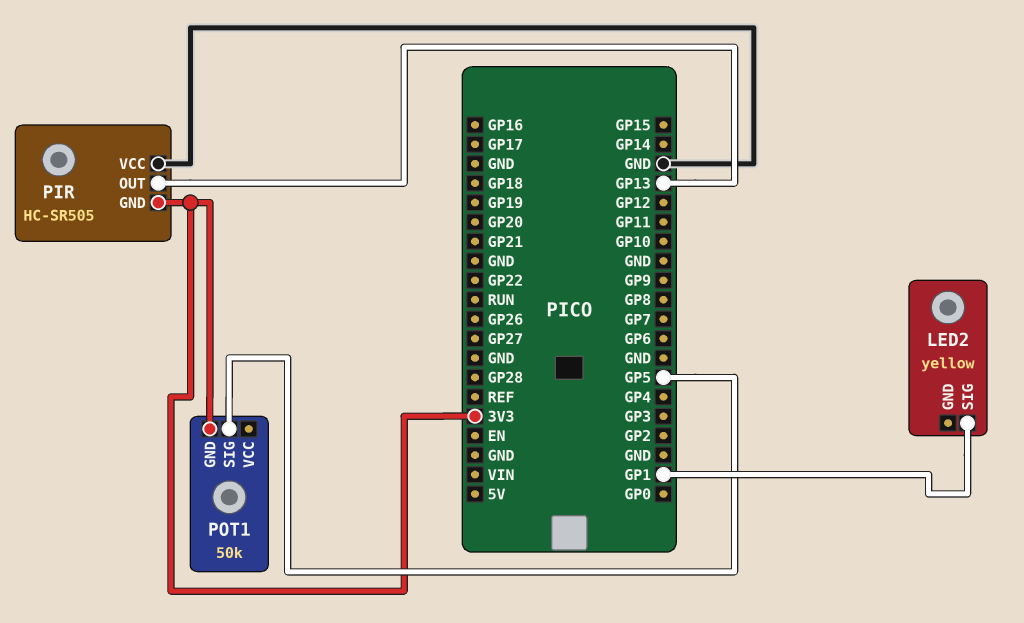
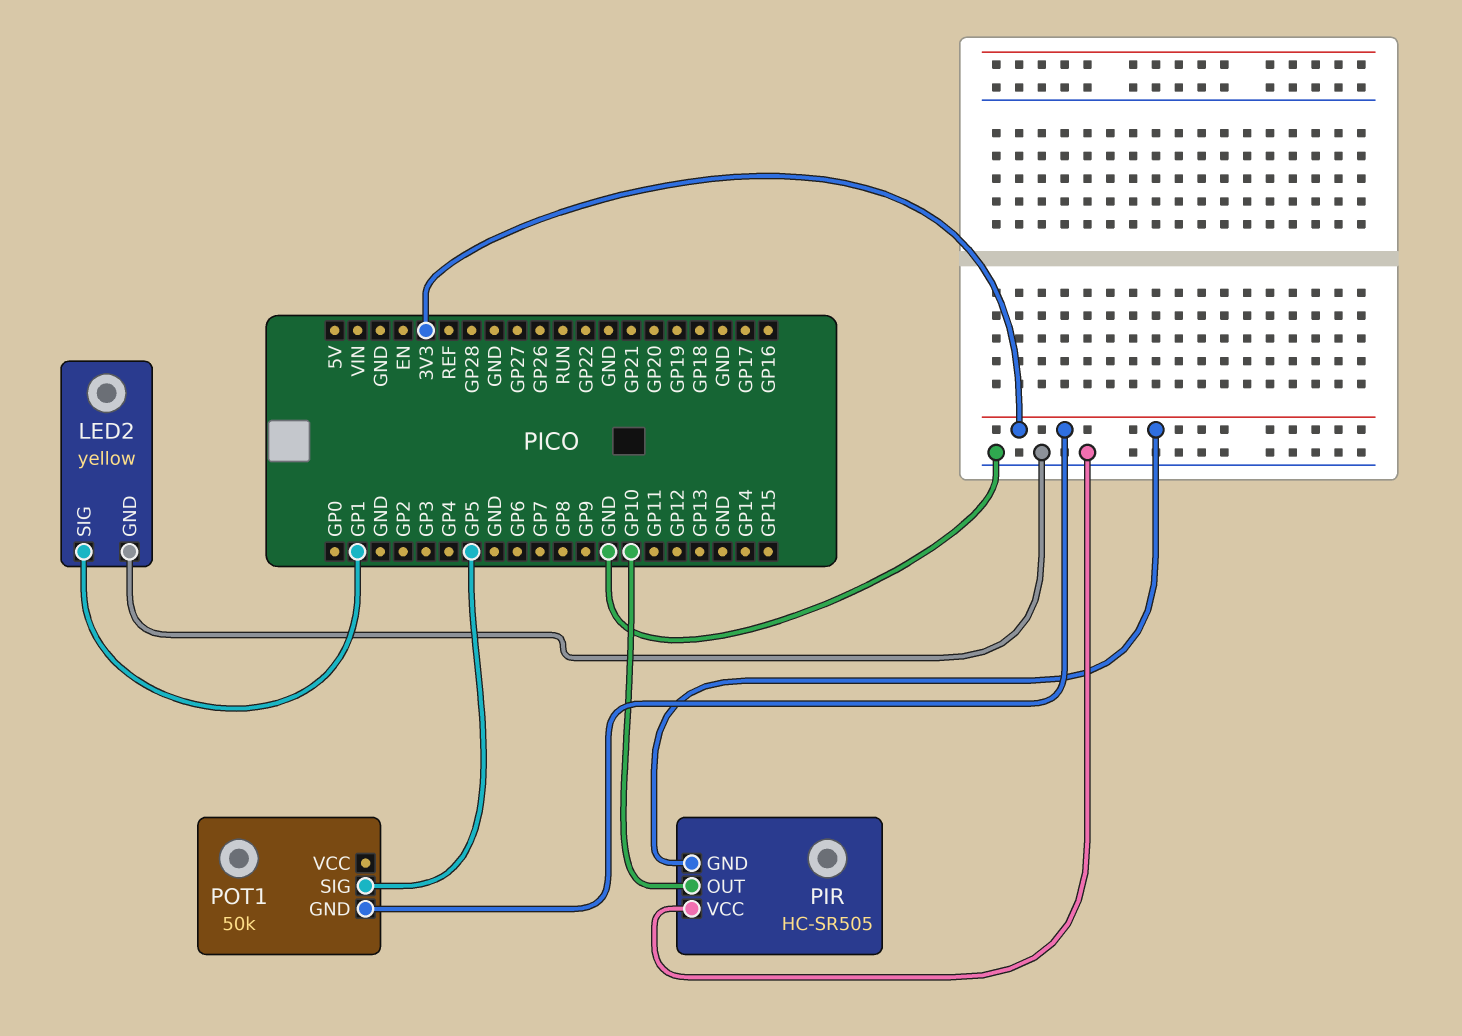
LED2 pin GND: none -> GND
PIR pin OUT: GP13 -> GP10

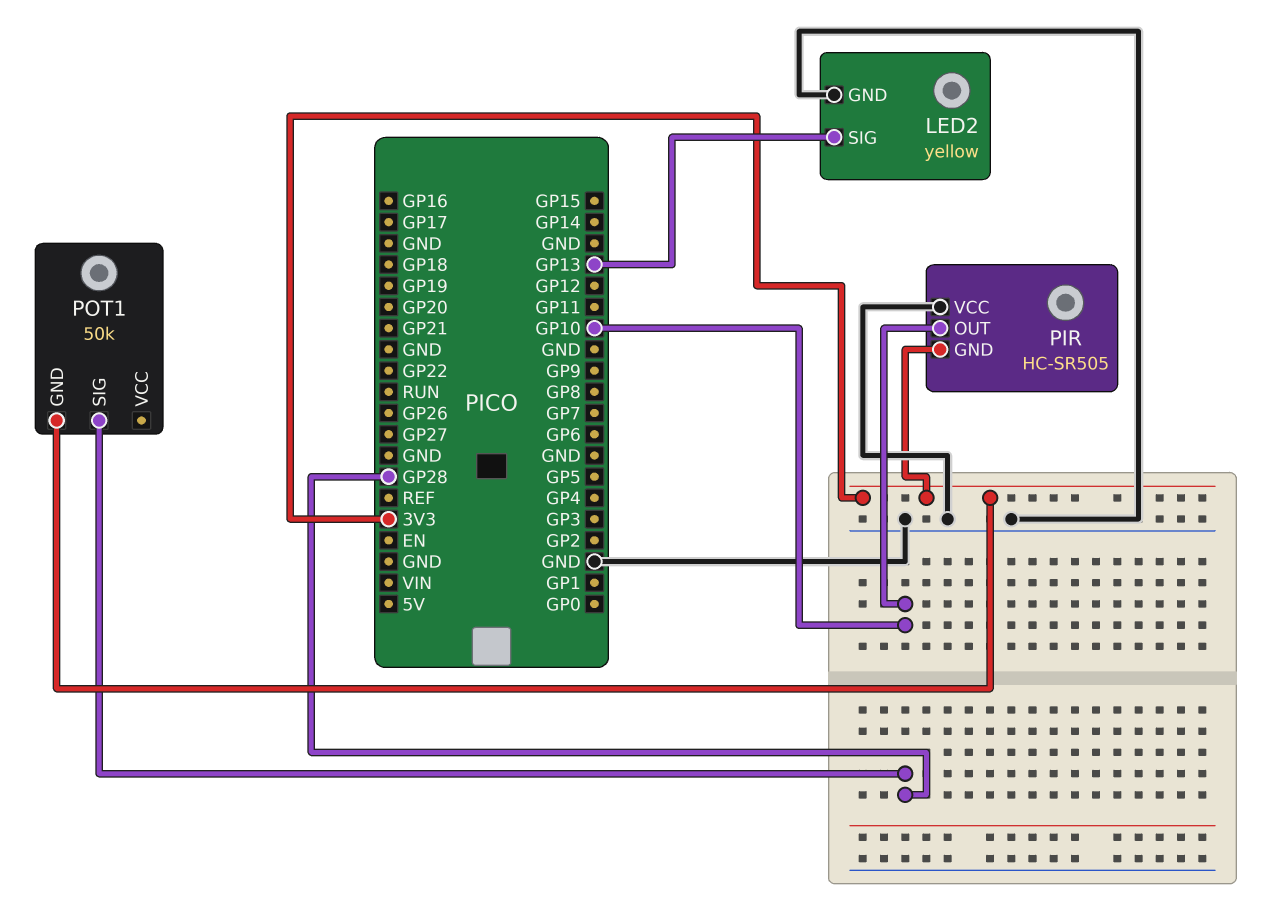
LED2 pin SIG: GP1 -> GP13
POT1 pin SIG: GP5 -> GP28

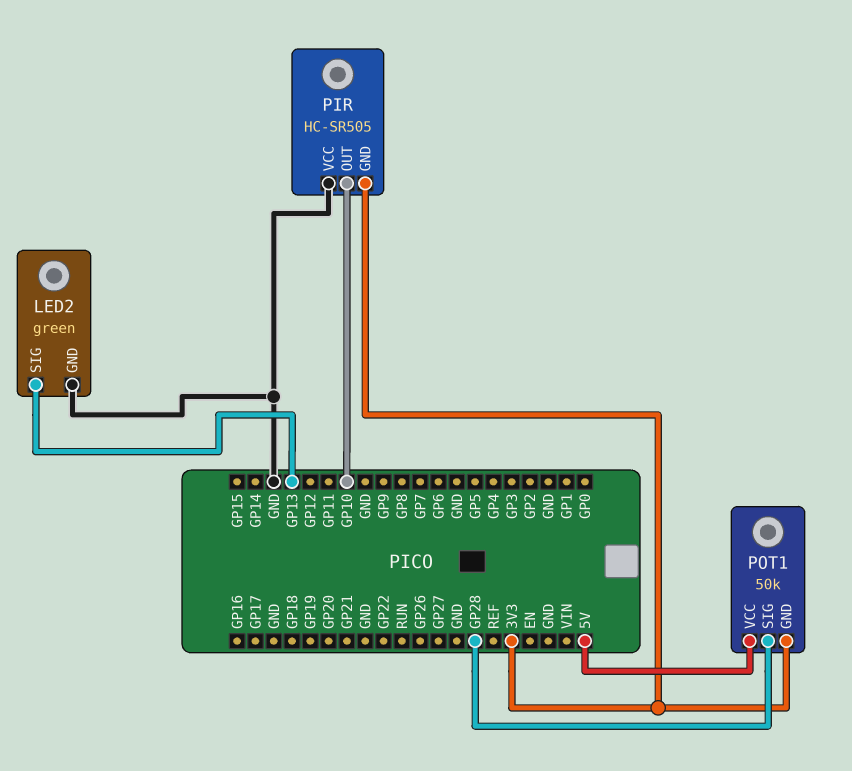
LED2: yellow -> green
POT1 pin VCC: none -> 5V

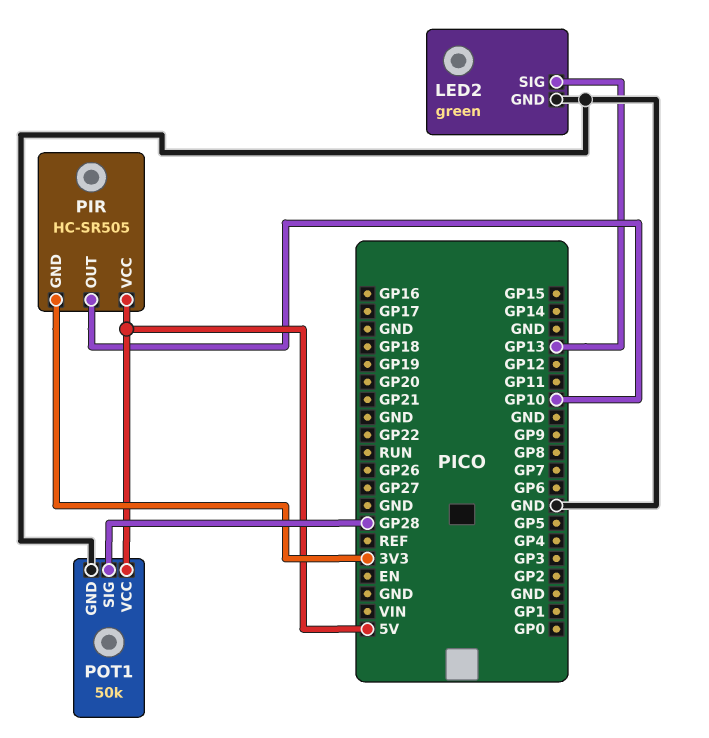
PIR pin VCC: GND -> 5V
POT1 pin GND: 3V3 -> GND

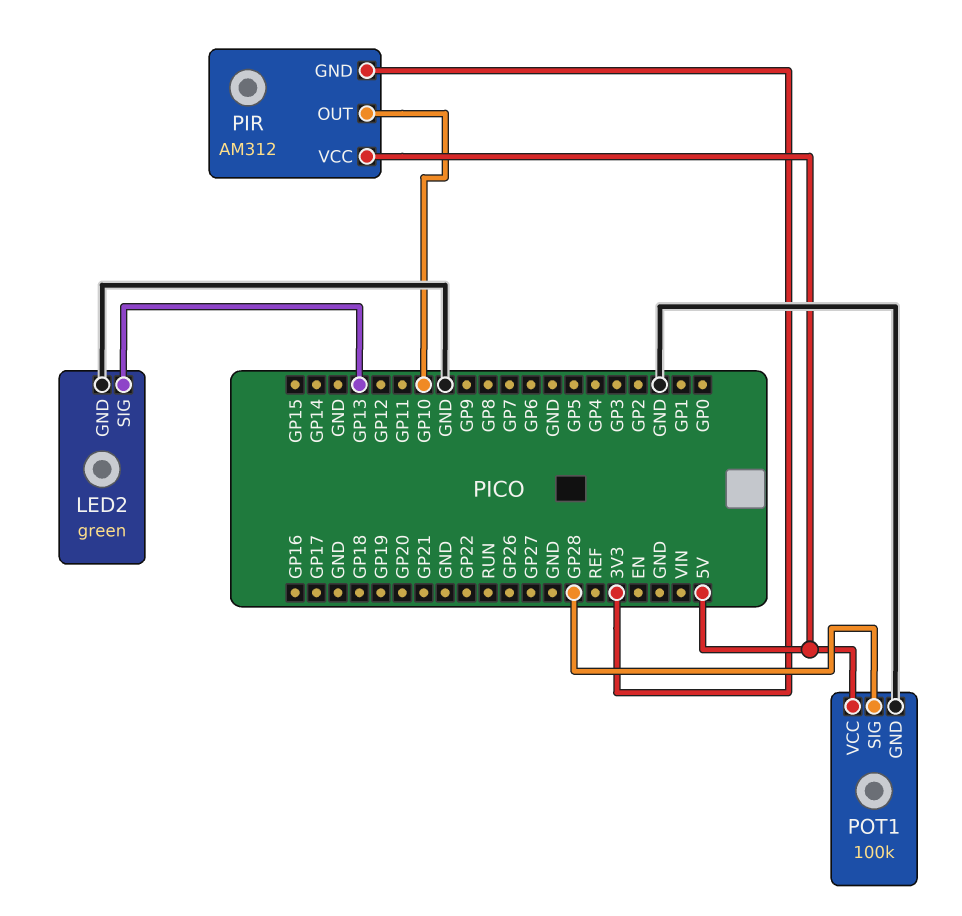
PIR: HC-SR505 -> AM312
POT1: 50k -> 100k

